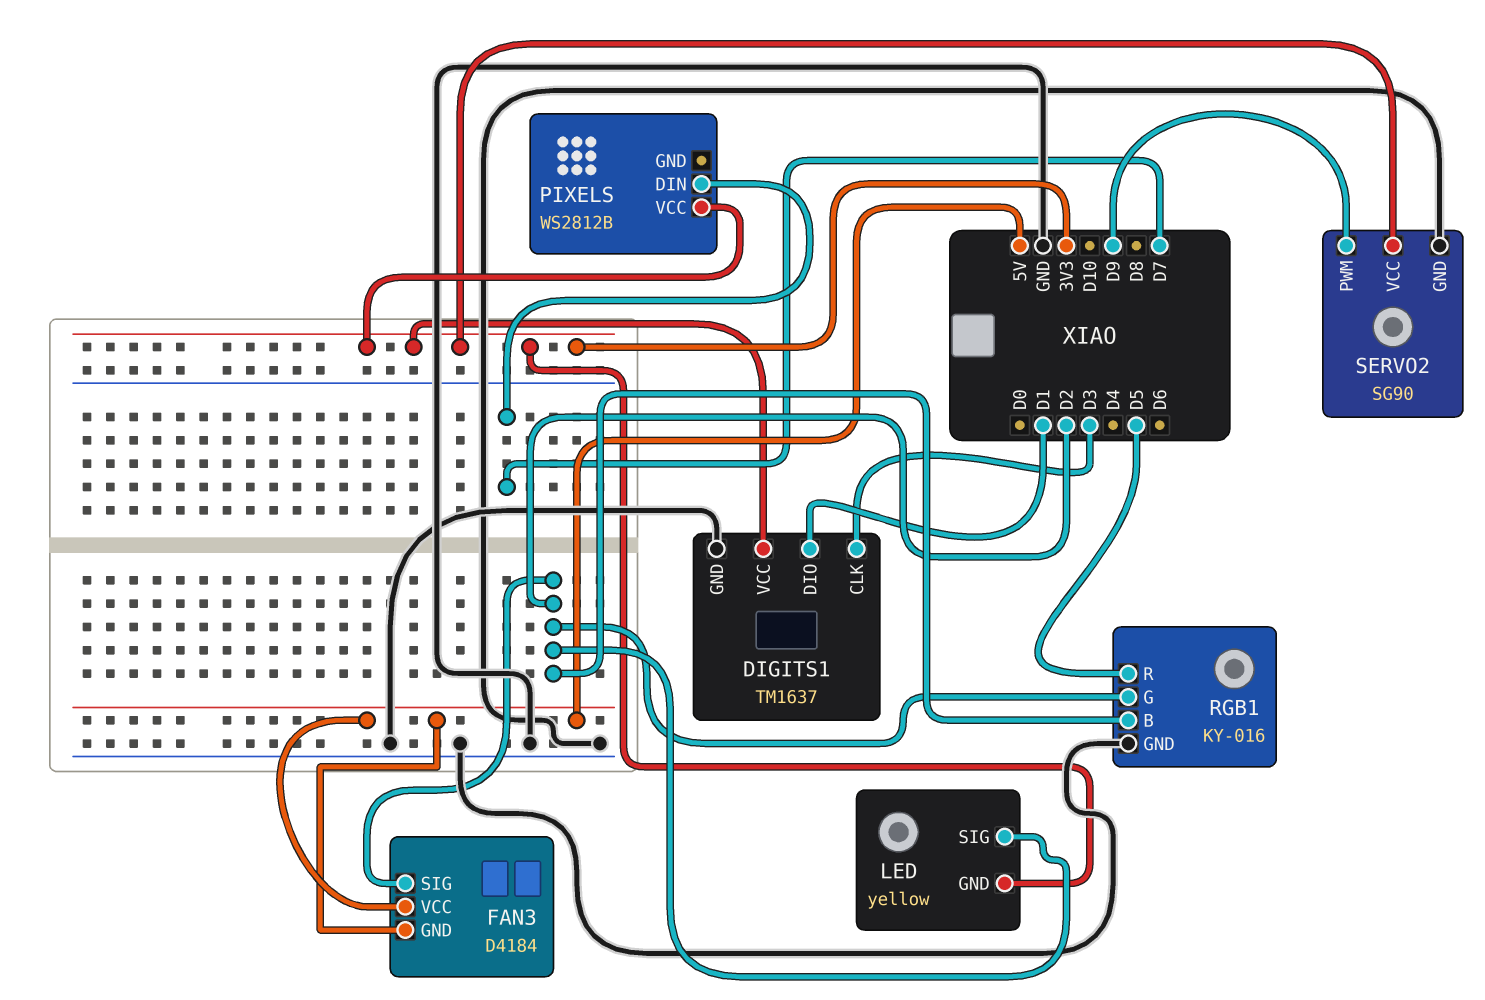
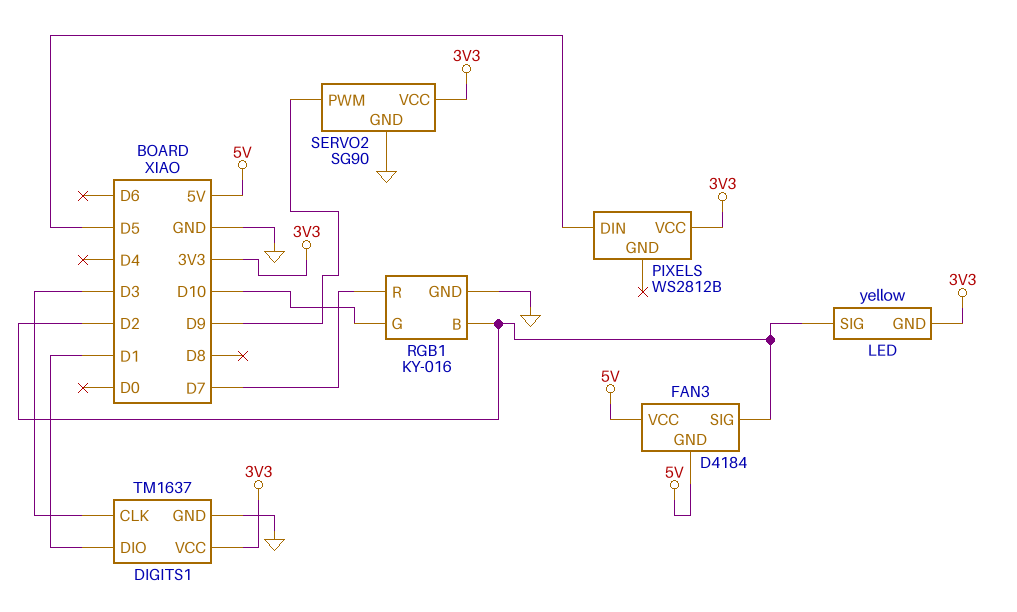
PIXELS pin DIN: D7 -> D5
RGB1 pin G: D2 -> D10
RGB1 pin R: D5 -> D7

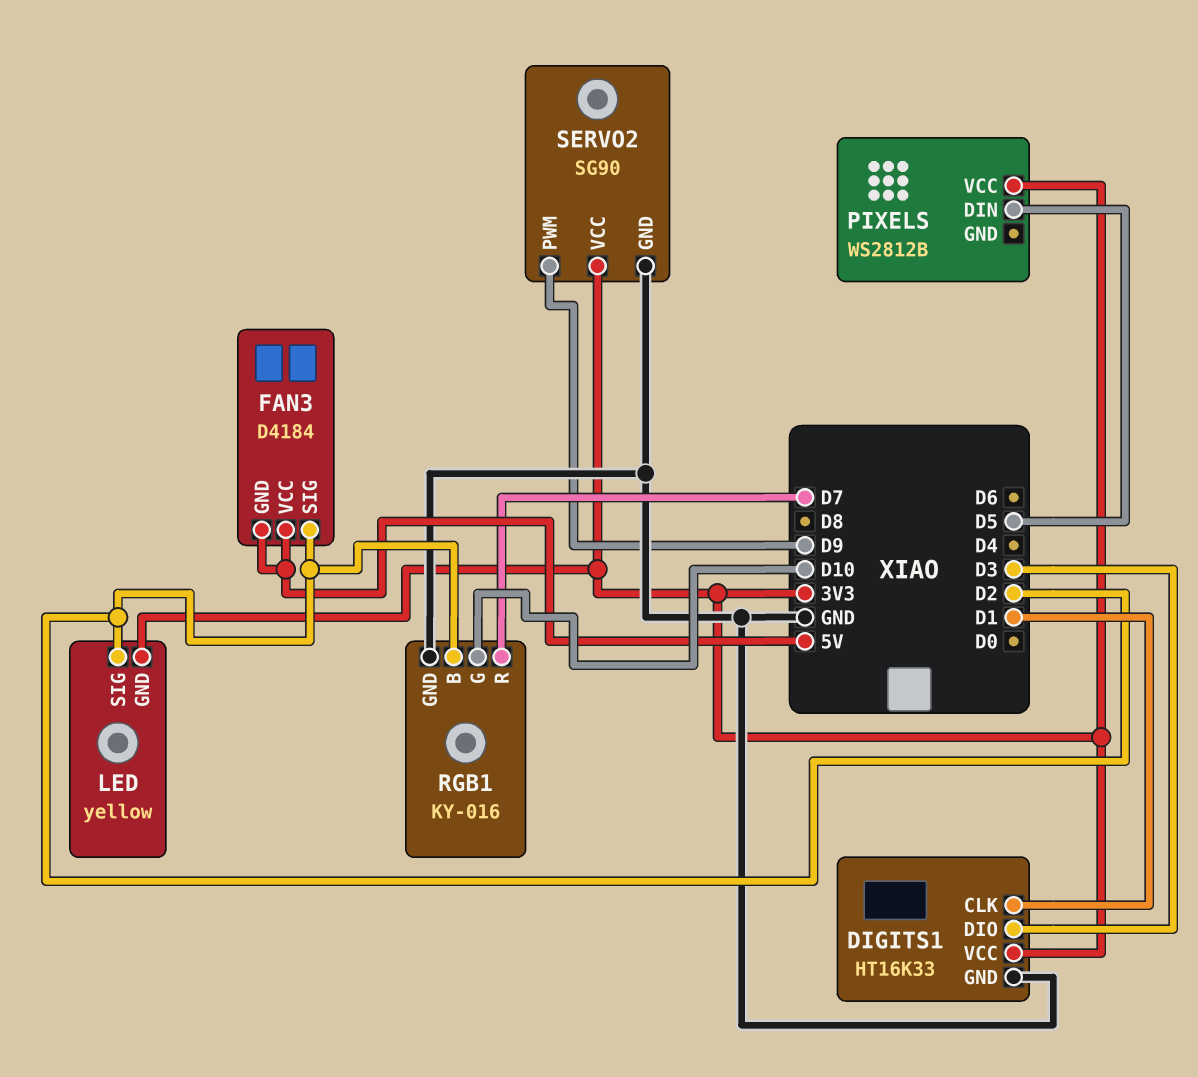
DIGITS1: TM1637 -> HT16K33
DIGITS1 pin CLK: D3 -> D1
DIGITS1 pin DIO: D1 -> D3

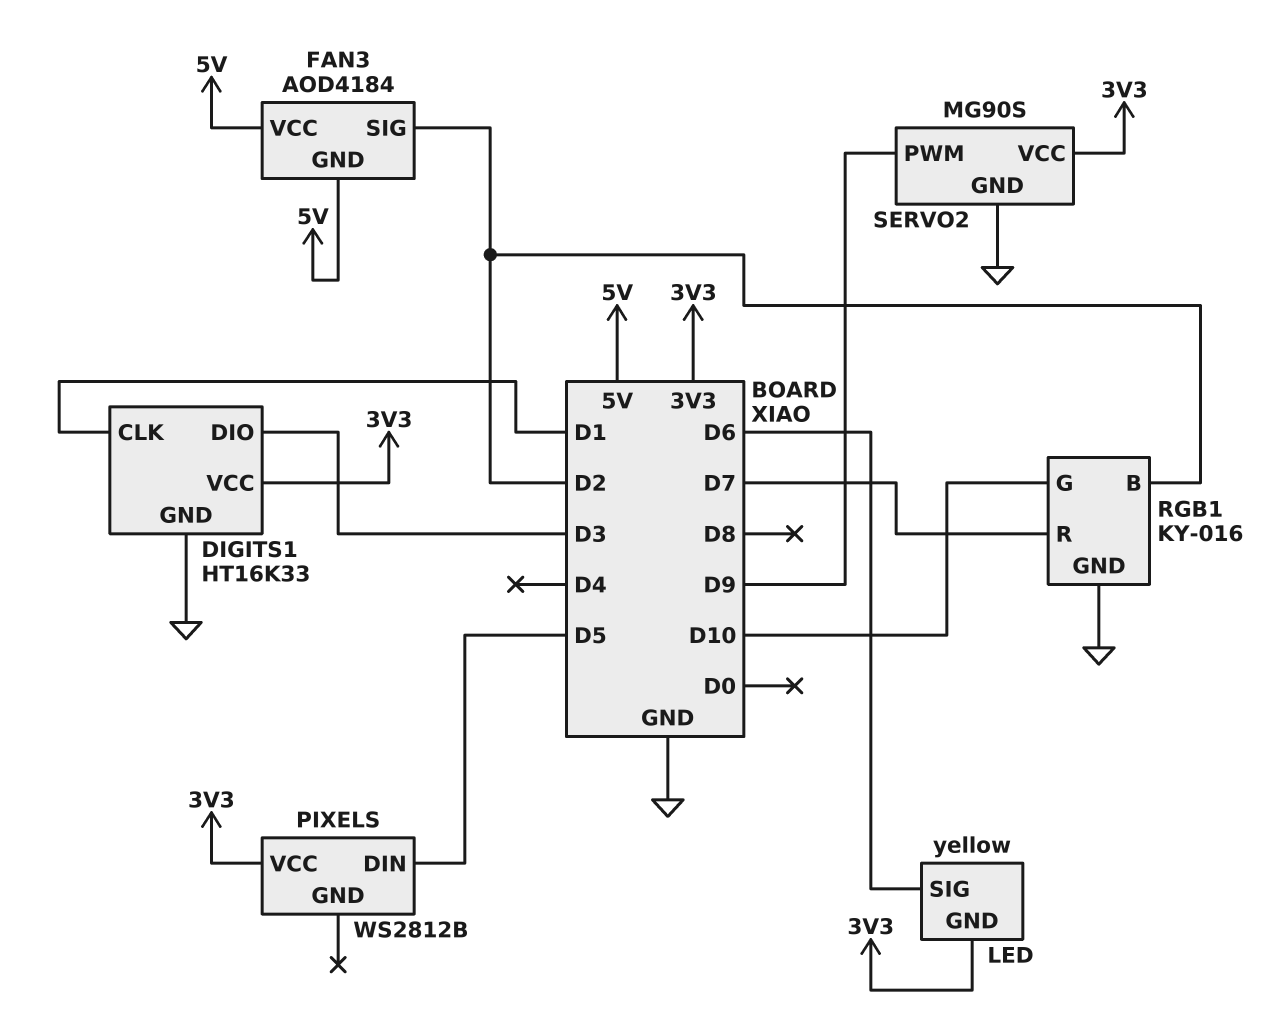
FAN3: D4184 -> AOD4184
LED pin SIG: D2 -> D6
SERVO2: SG90 -> MG90S

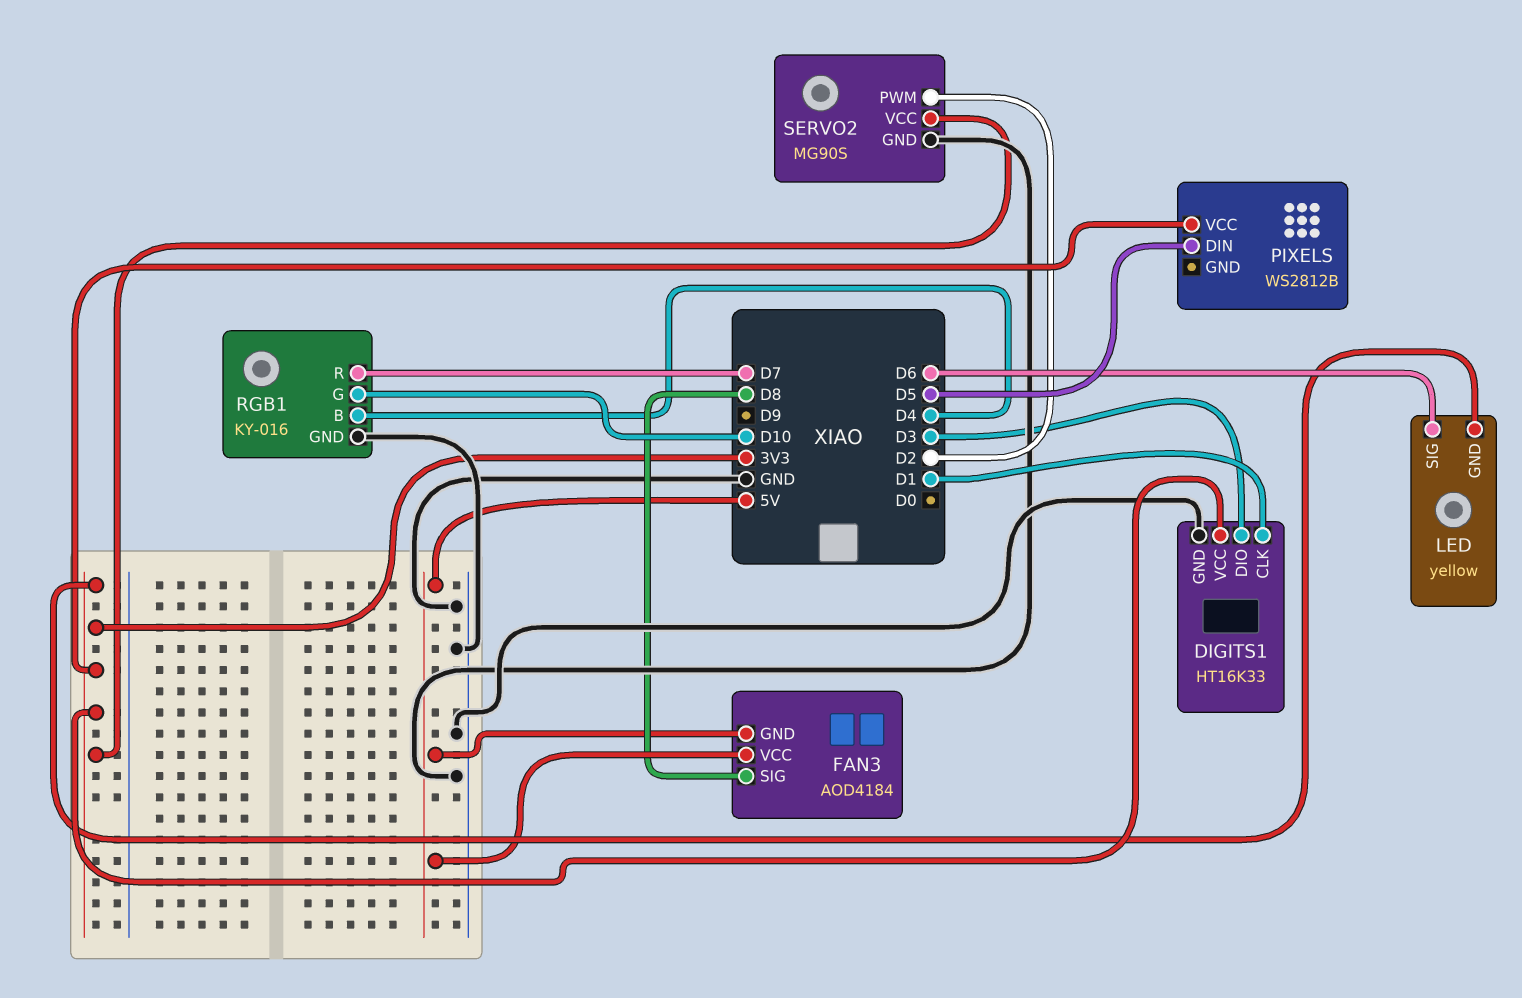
FAN3 pin SIG: D2 -> D8
RGB1 pin B: D2 -> D4
SERVO2 pin PWM: D9 -> D2

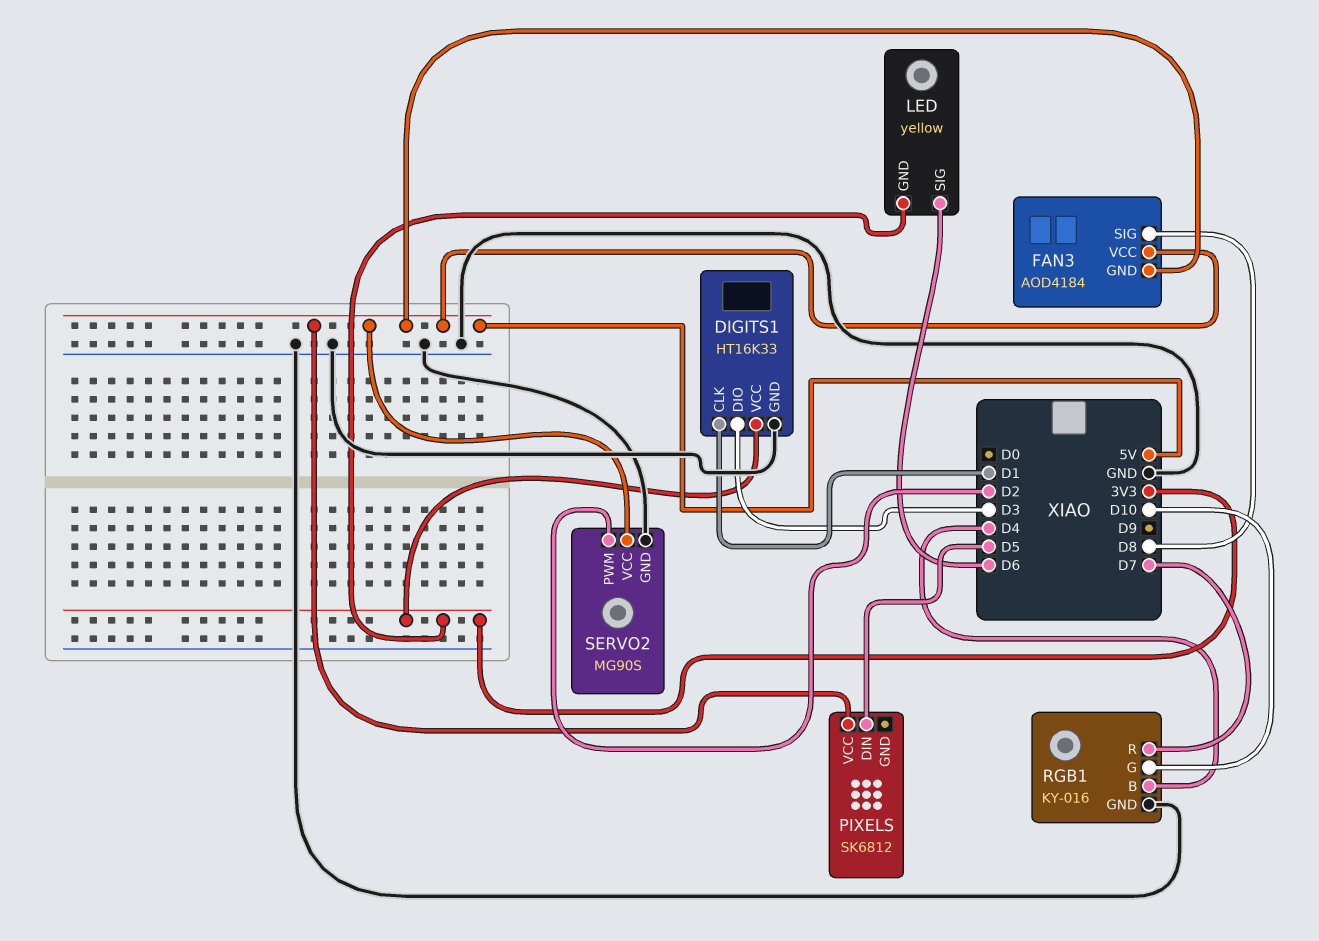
PIXELS: WS2812B -> SK6812
PIXELS pin VCC: 3V3 -> 5V
SERVO2 pin VCC: 3V3 -> 5V

